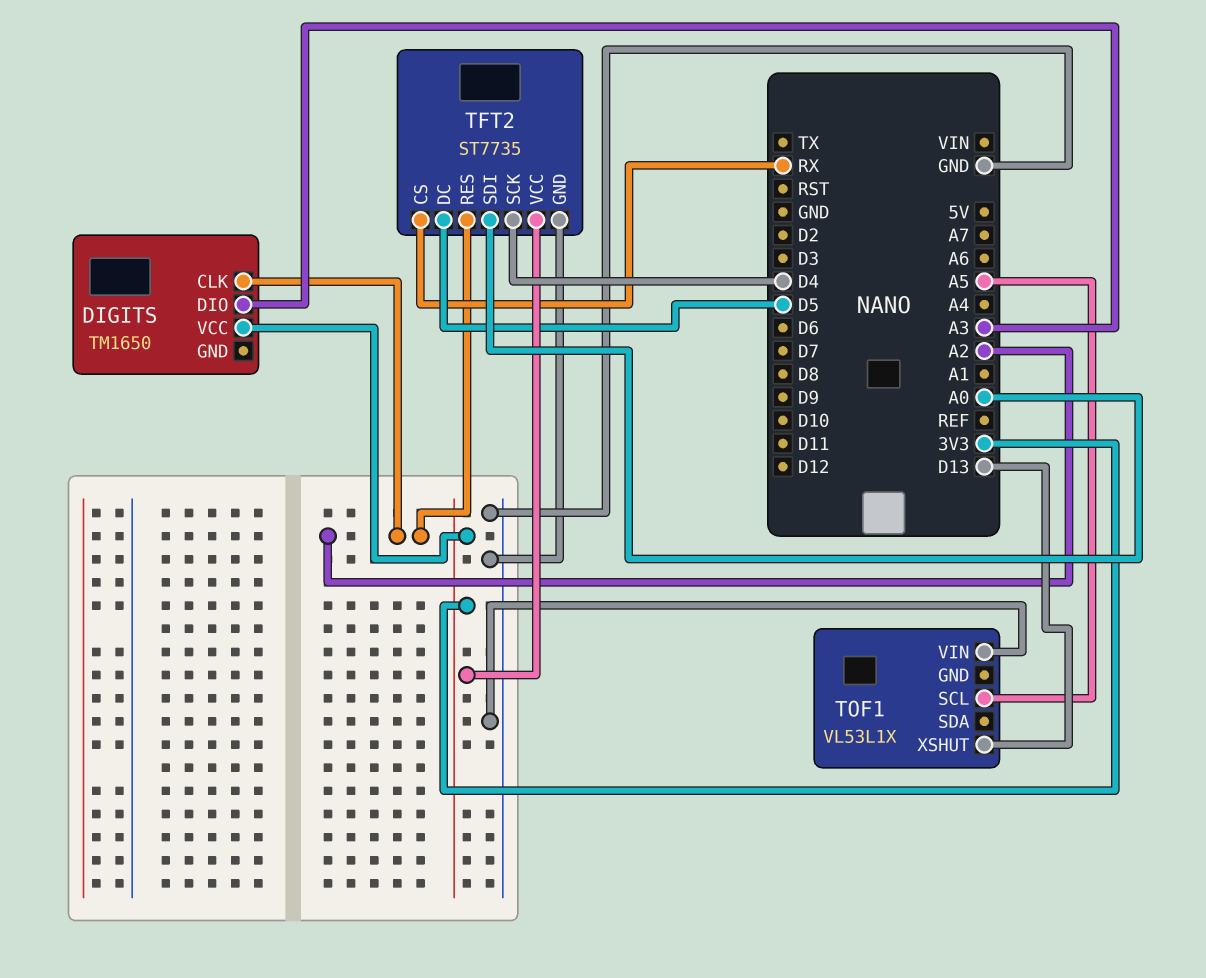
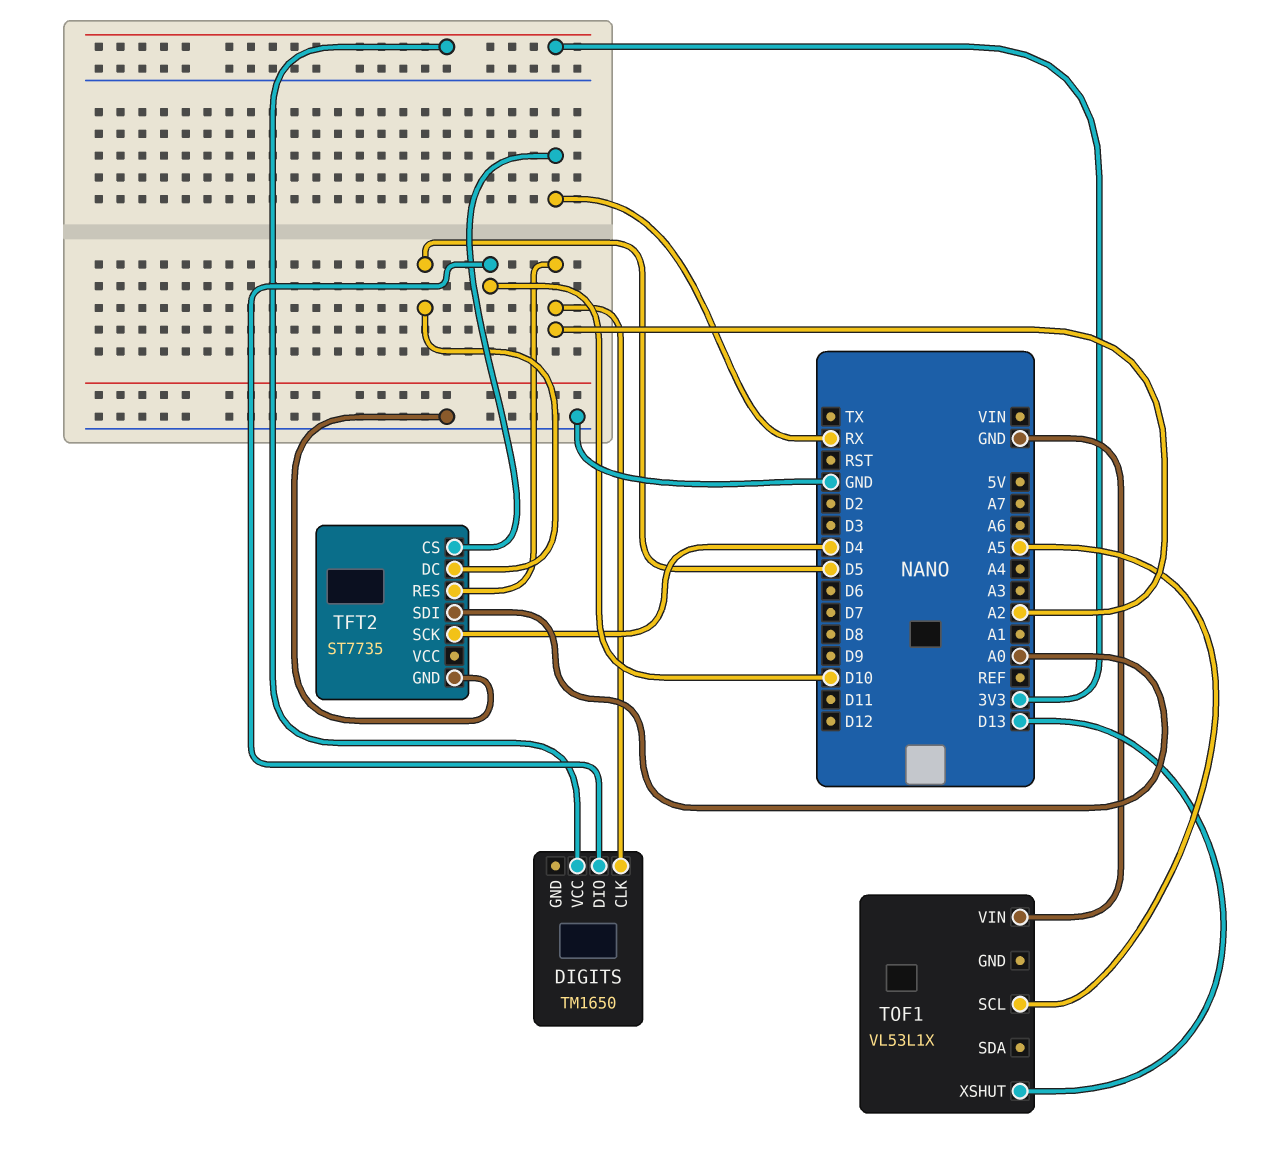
DIGITS pin DIO: A3 -> D10
TFT2 pin VCC: 3V3 -> none

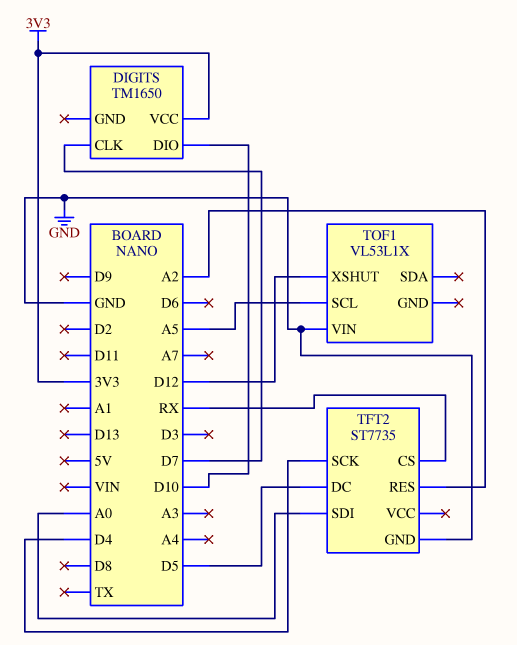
DIGITS pin CLK: A2 -> D7
TOF1 pin XSHUT: D13 -> D12

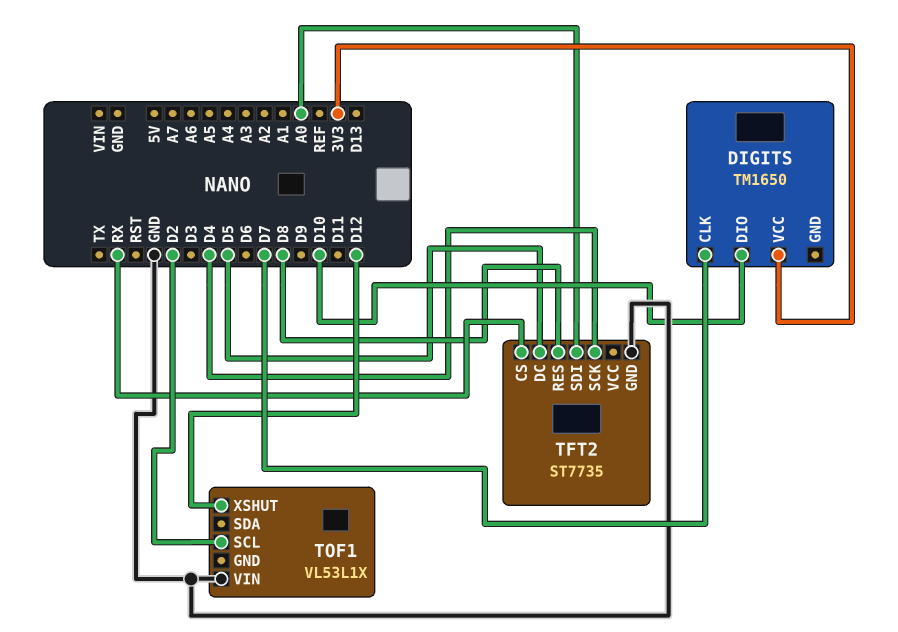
TFT2 pin RES: A2 -> D8
TOF1 pin SCL: A5 -> D2

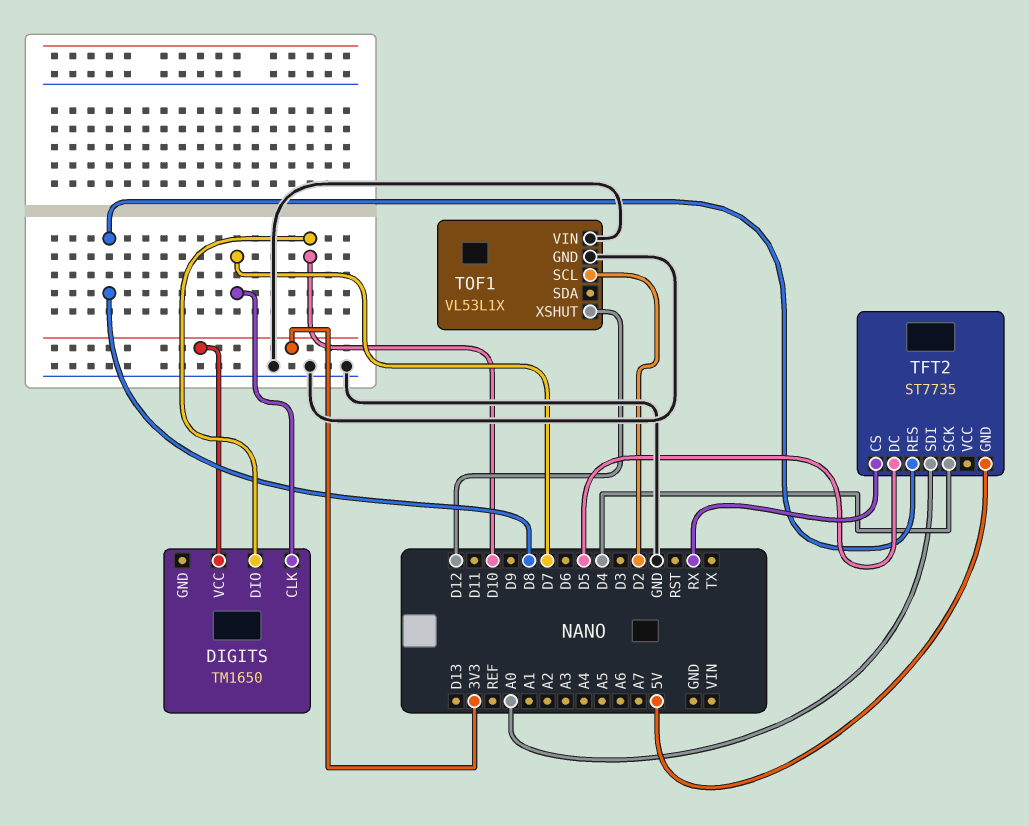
TFT2 pin GND: GND -> 5V
TOF1 pin GND: none -> GND

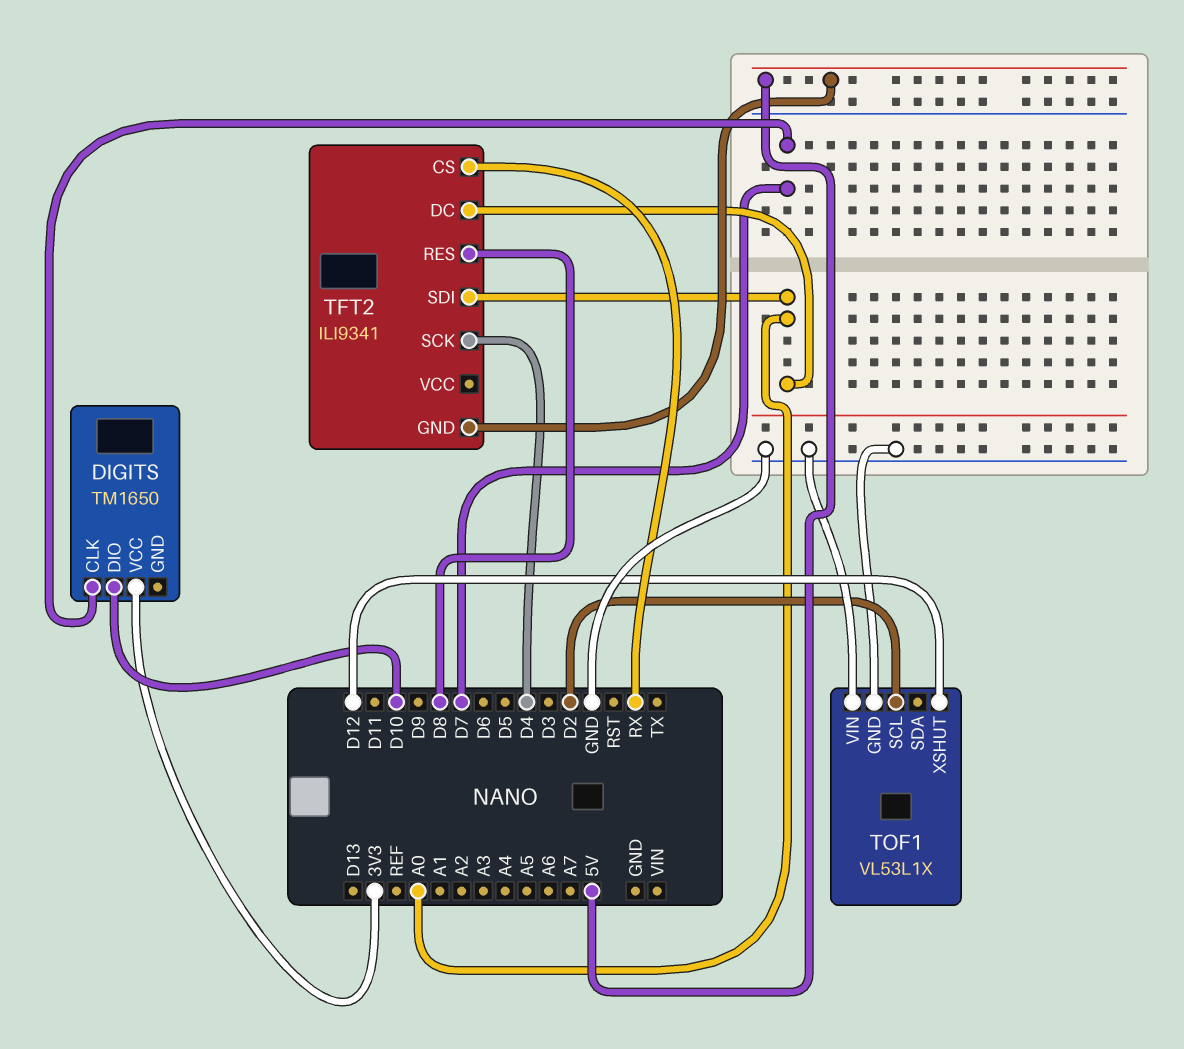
TFT2: ST7735 -> ILI9341
TFT2 pin DC: D5 -> A0

